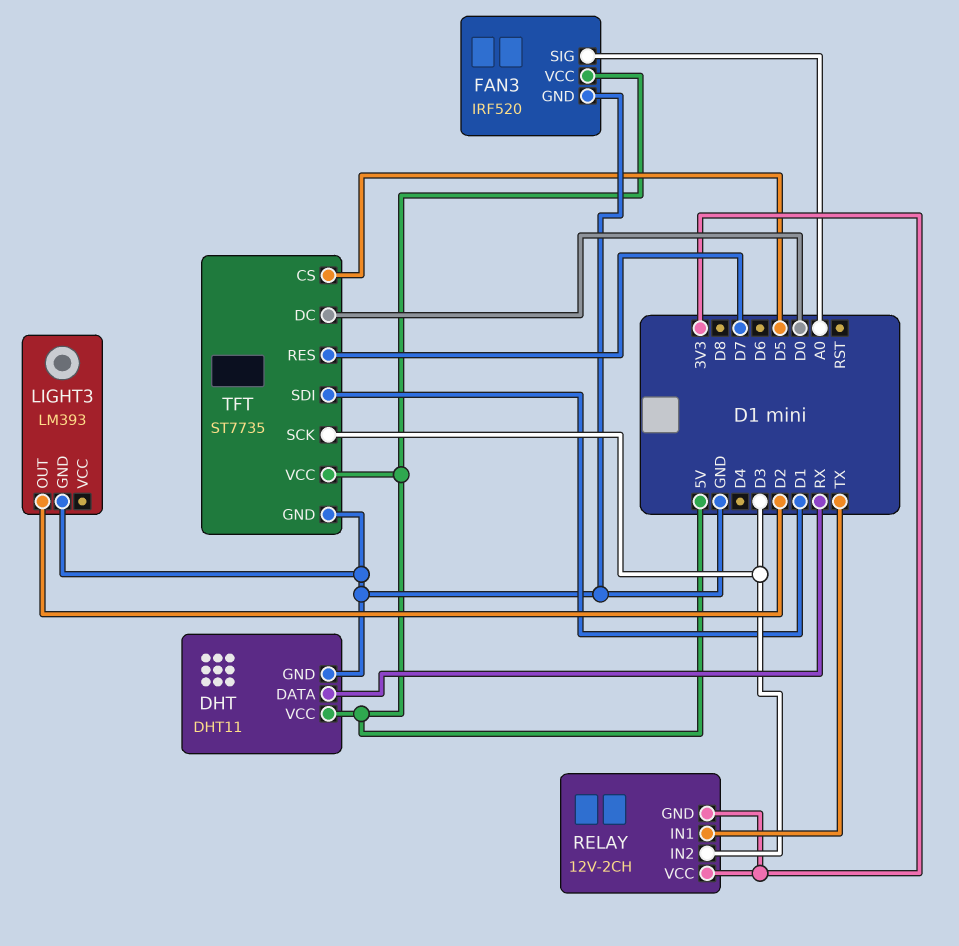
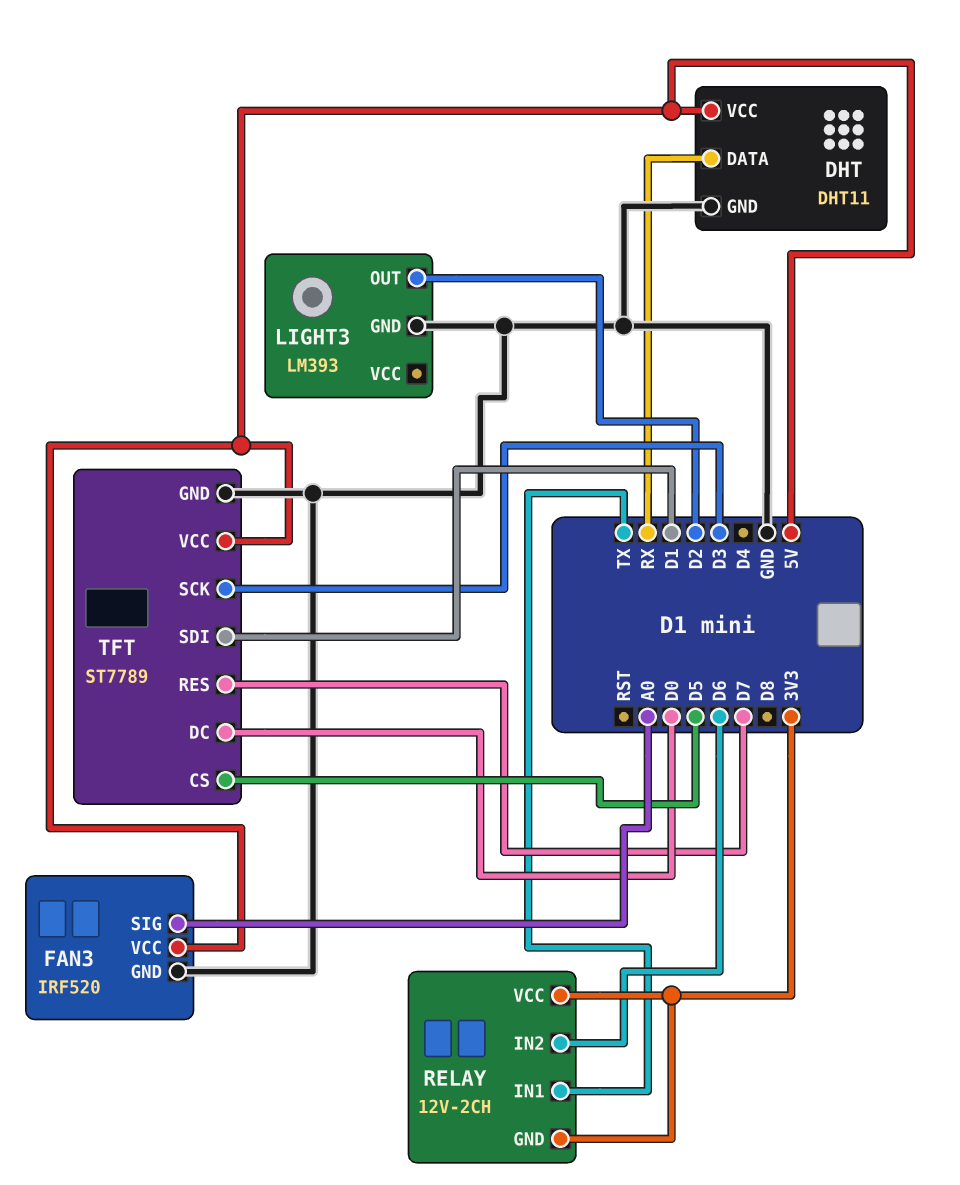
RELAY pin IN2: D3 -> D6
TFT: ST7735 -> ST7789

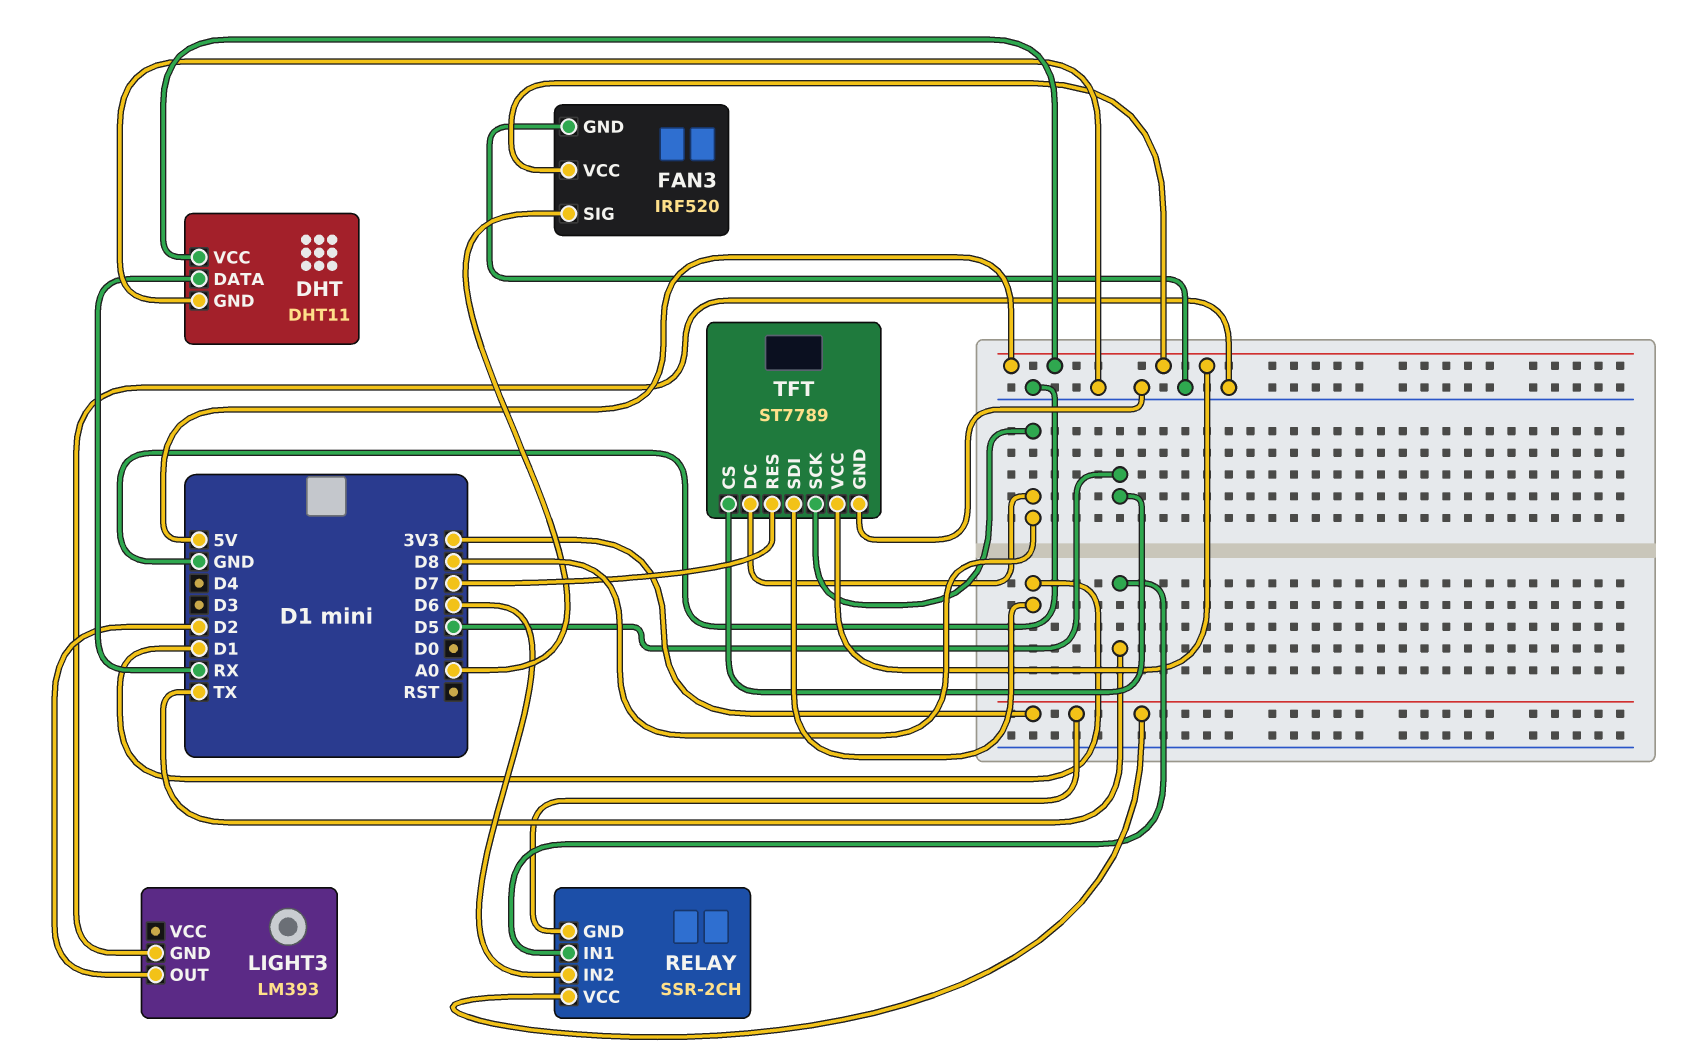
RELAY: 12V-2CH -> SSR-2CH
TFT pin DC: D0 -> D8
TFT pin SCK: D3 -> D8

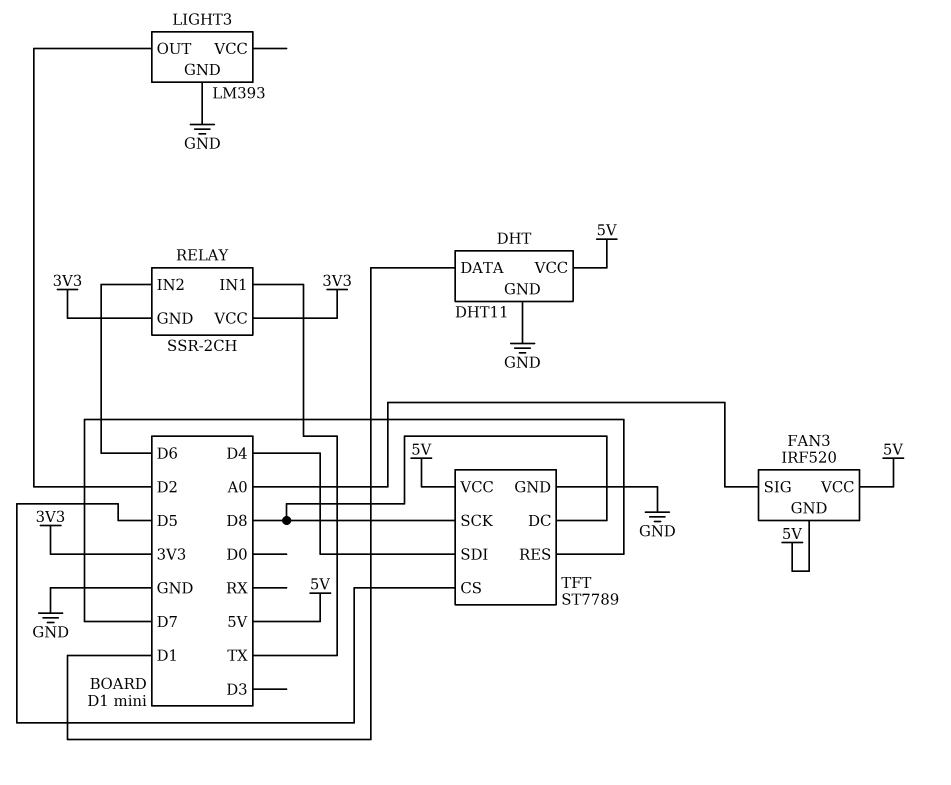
DHT pin DATA: RX -> D1
FAN3 pin GND: GND -> 5V
TFT pin SDI: D1 -> D4

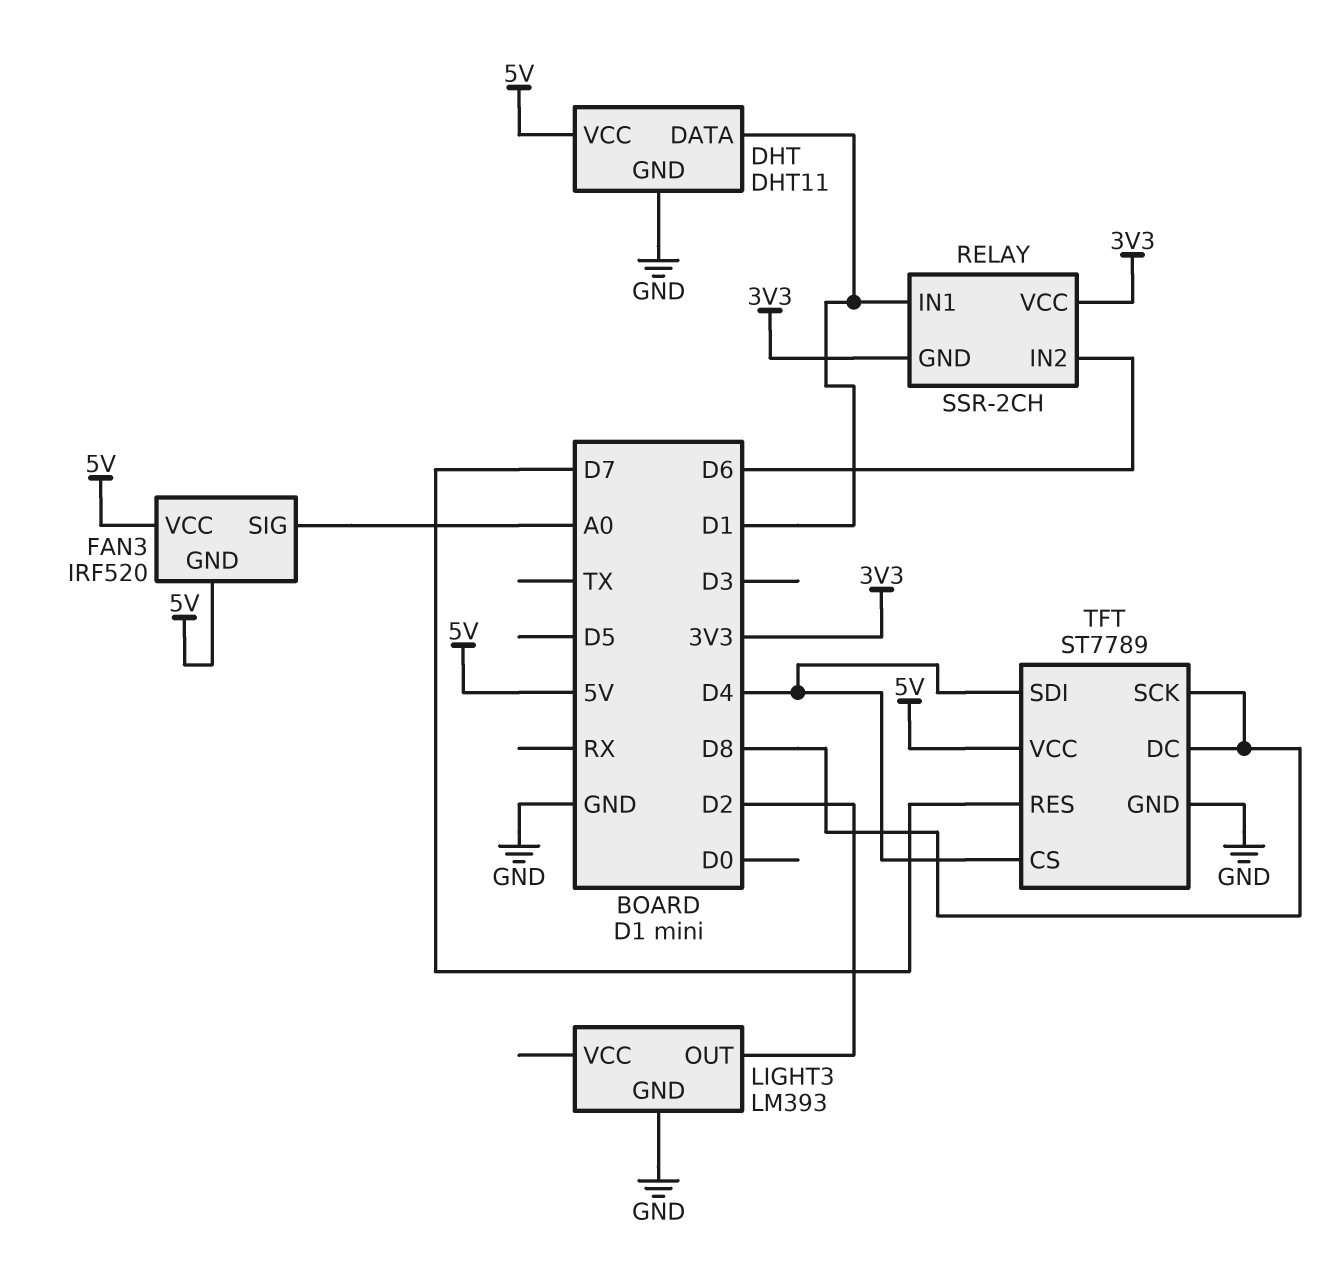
RELAY pin IN1: TX -> D1
TFT pin CS: D5 -> D4

